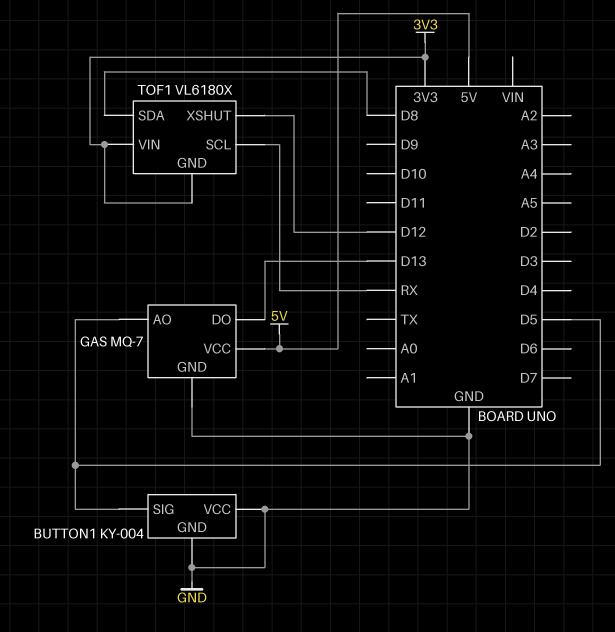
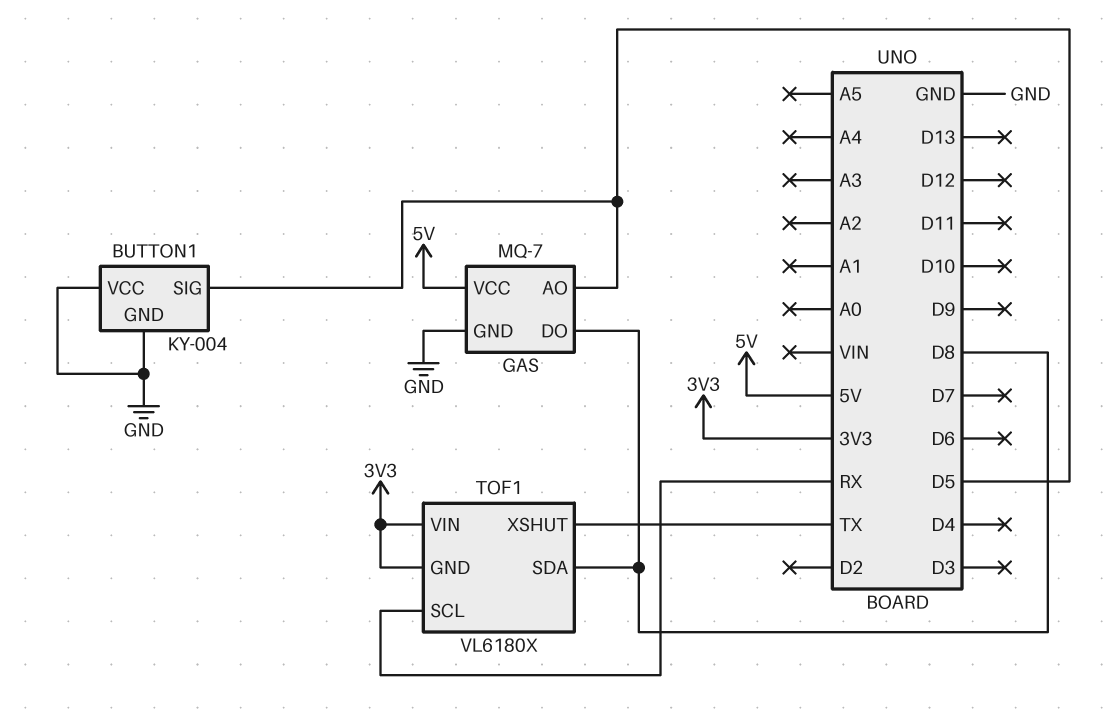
GAS pin DO: D13 -> D8
TOF1 pin XSHUT: D12 -> TX

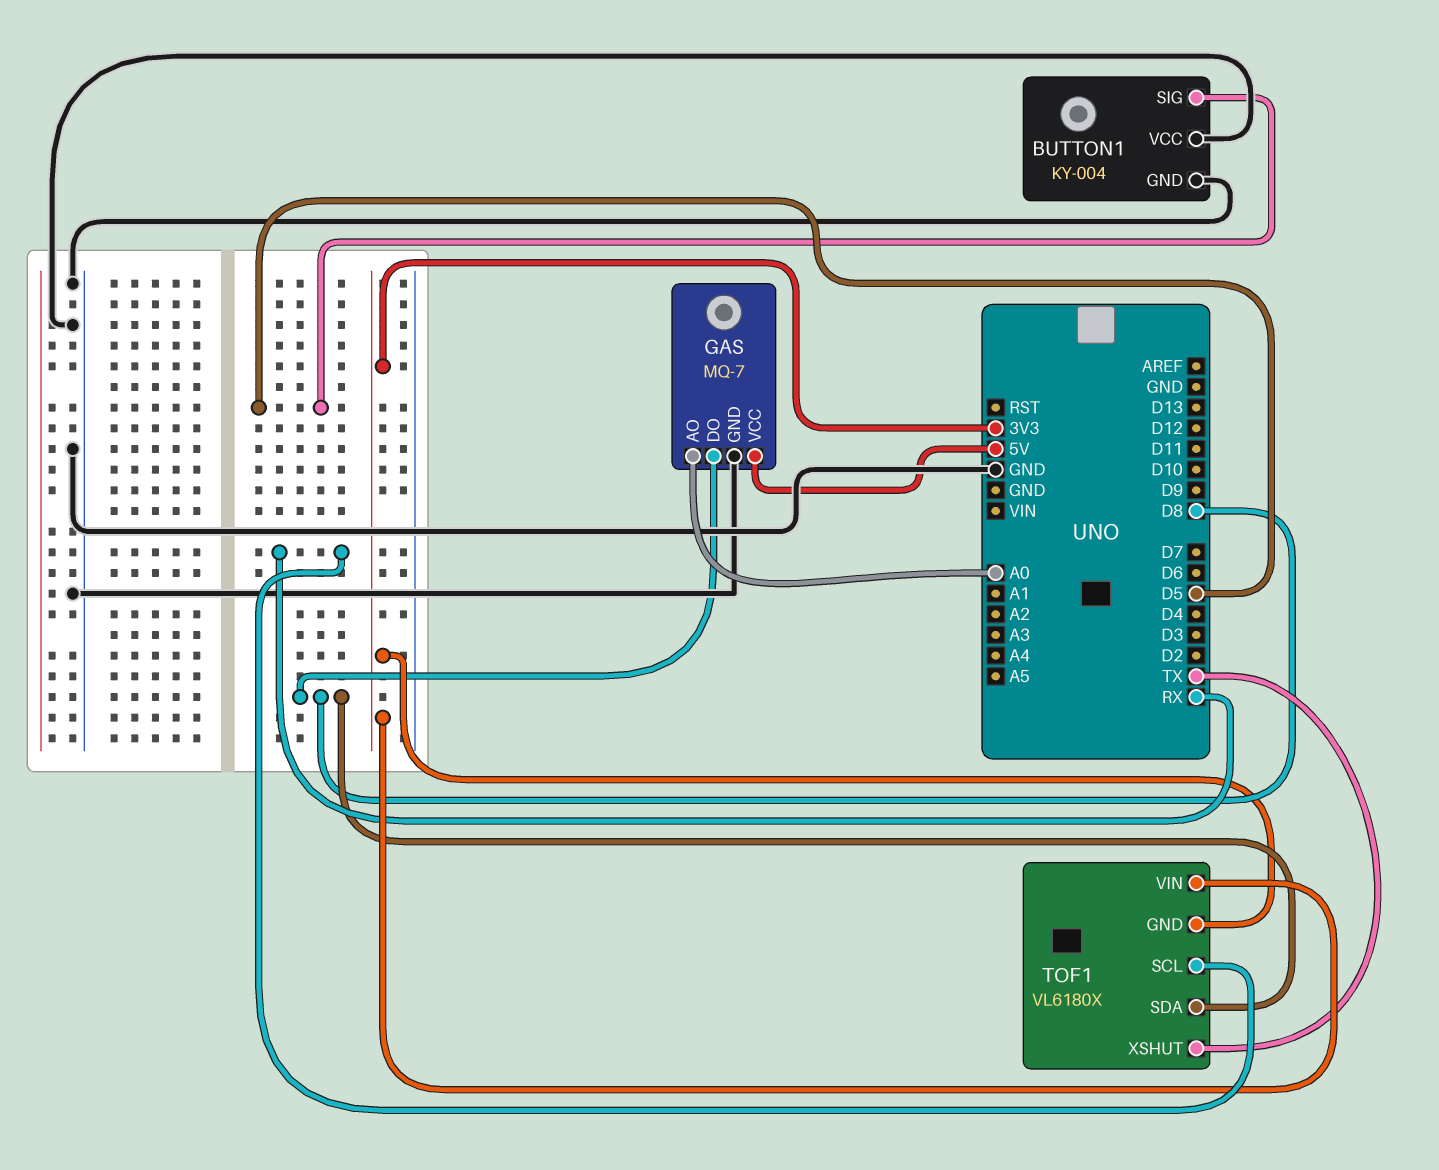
GAS pin AO: D5 -> A0

